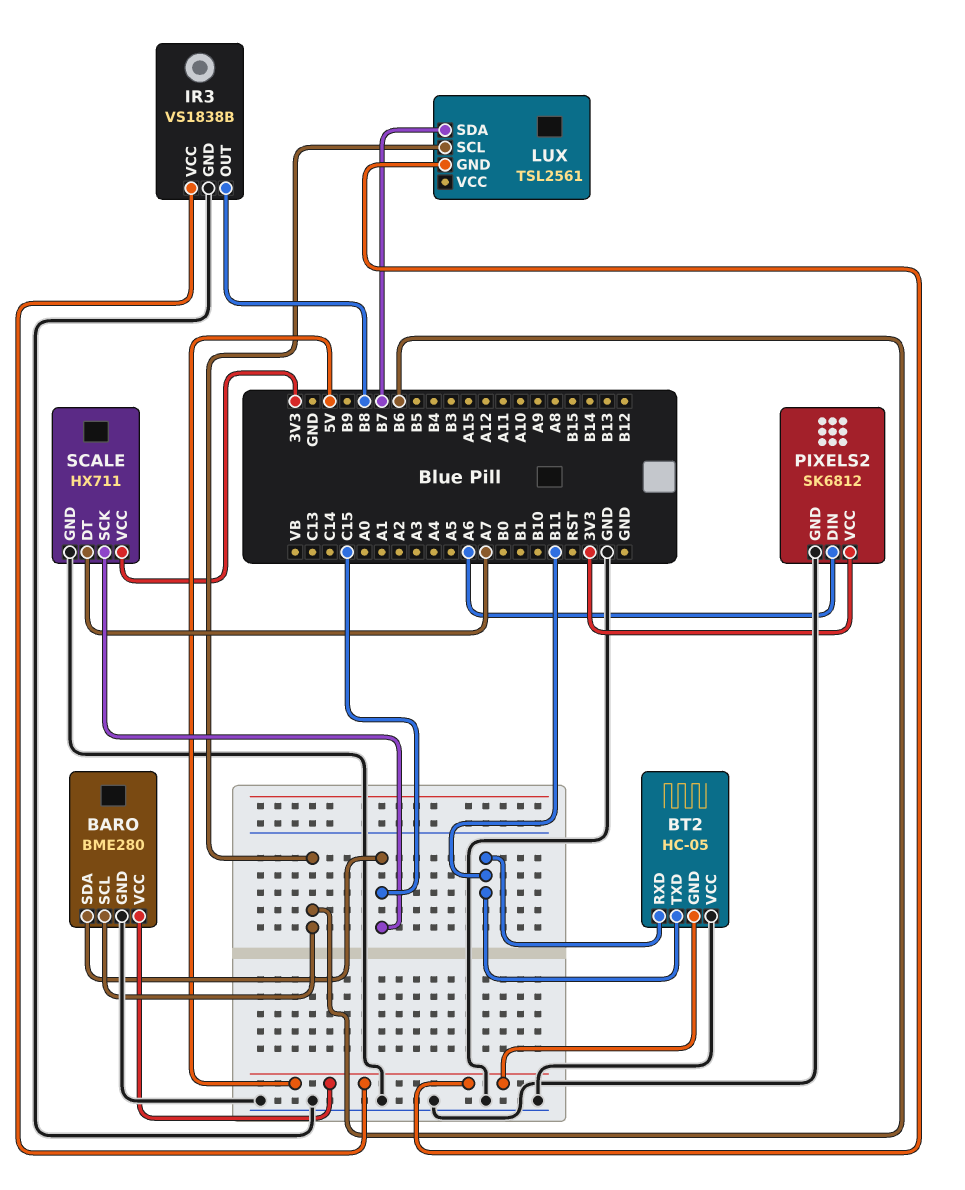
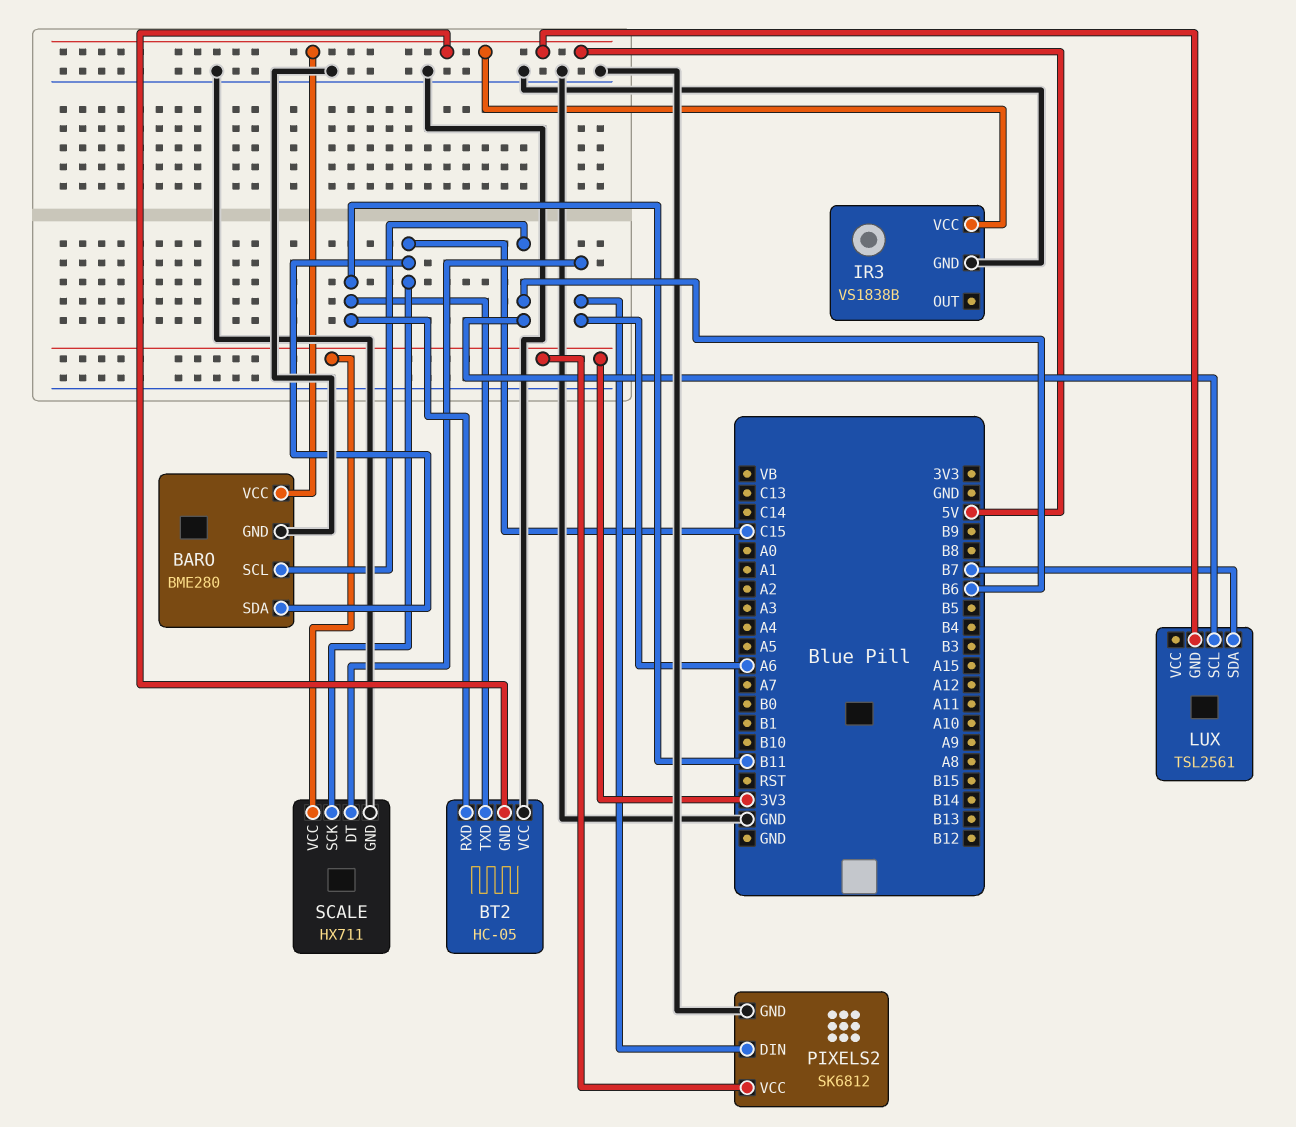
IR3 pin OUT: B8 -> none
SCALE pin DT: A7 -> A6

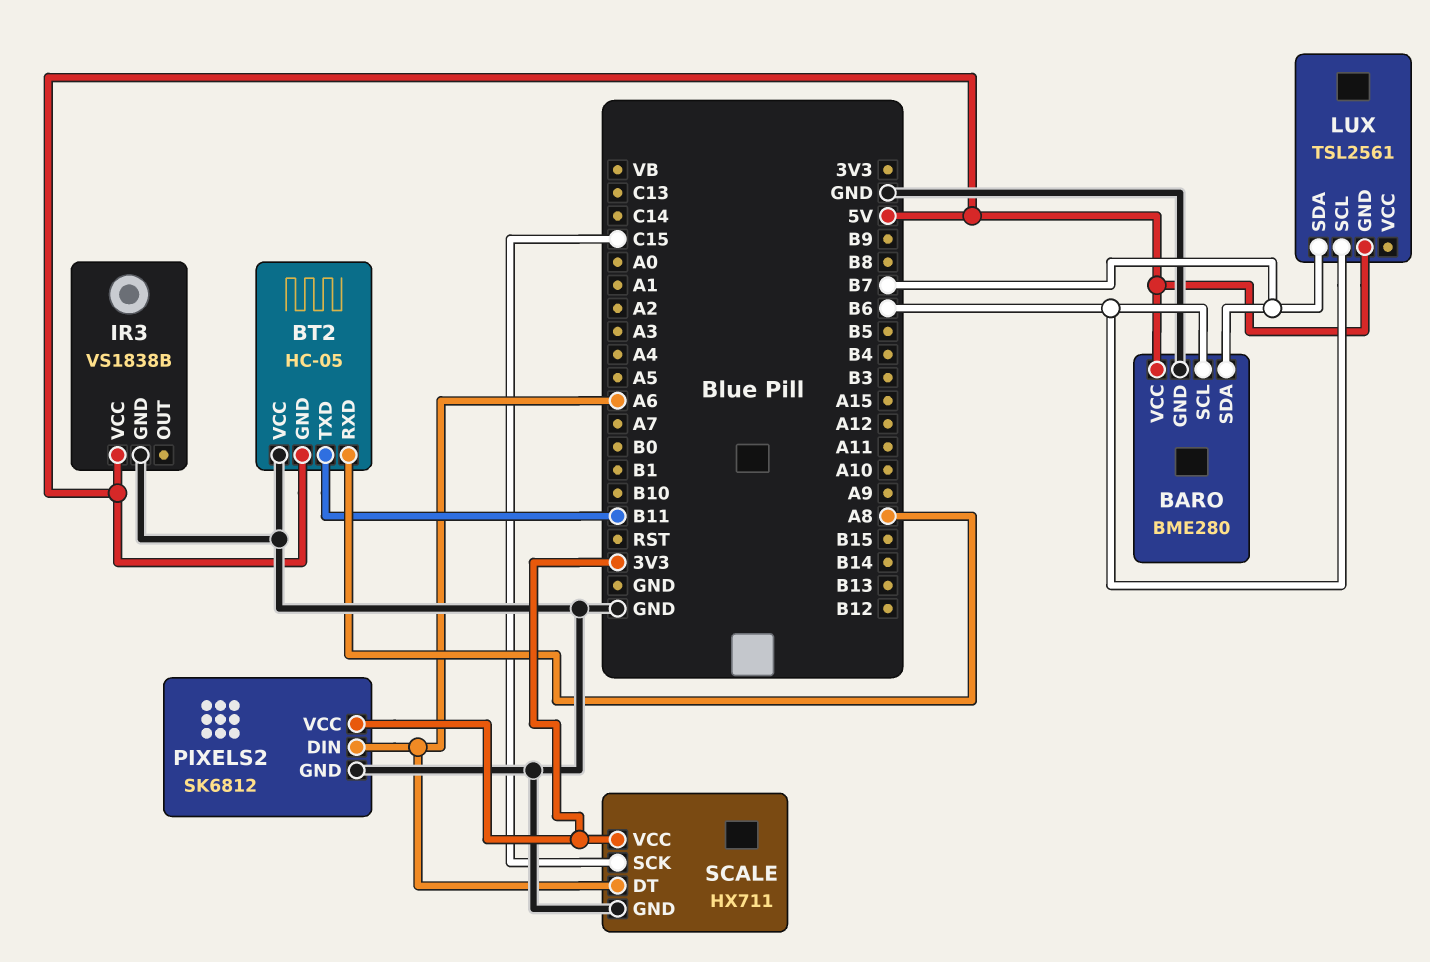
BARO pin SDA: C15 -> B7
BT2 pin RXD: B11 -> A8

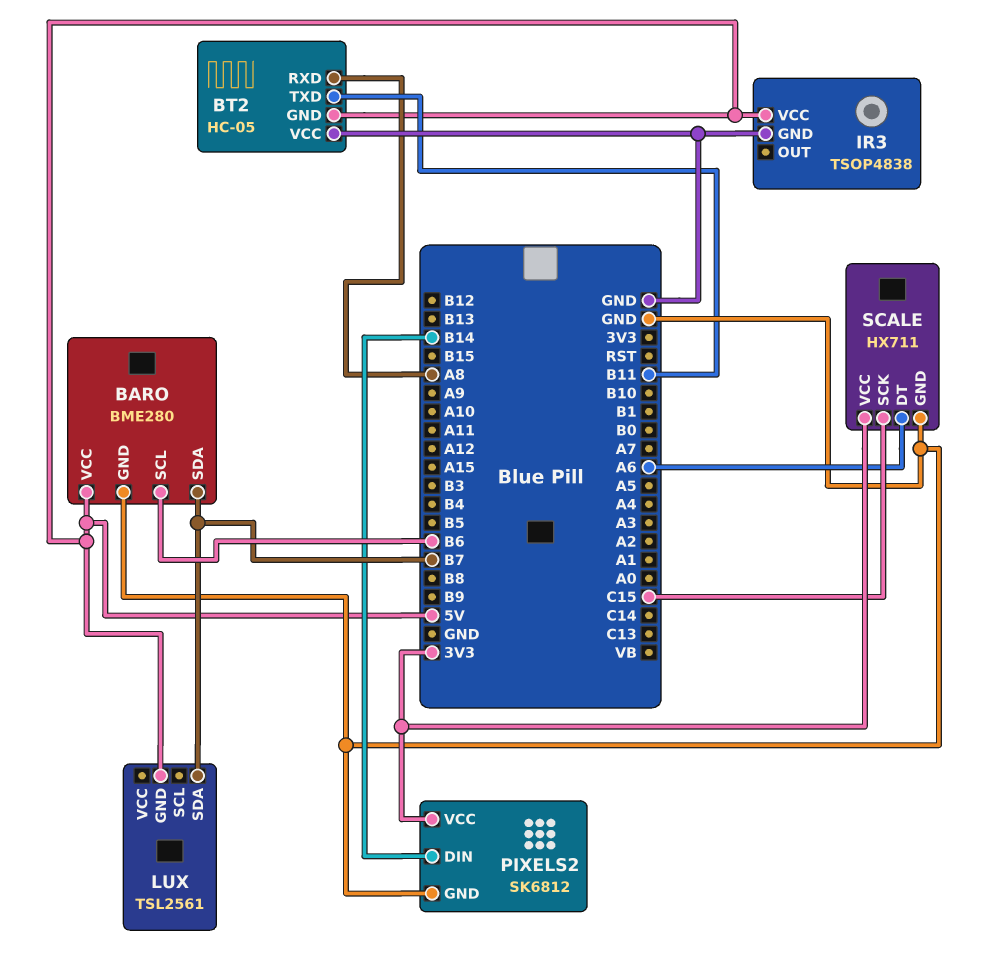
IR3: VS1838B -> TSOP4838
LUX pin SCL: B6 -> none
PIXELS2 pin DIN: A6 -> B14

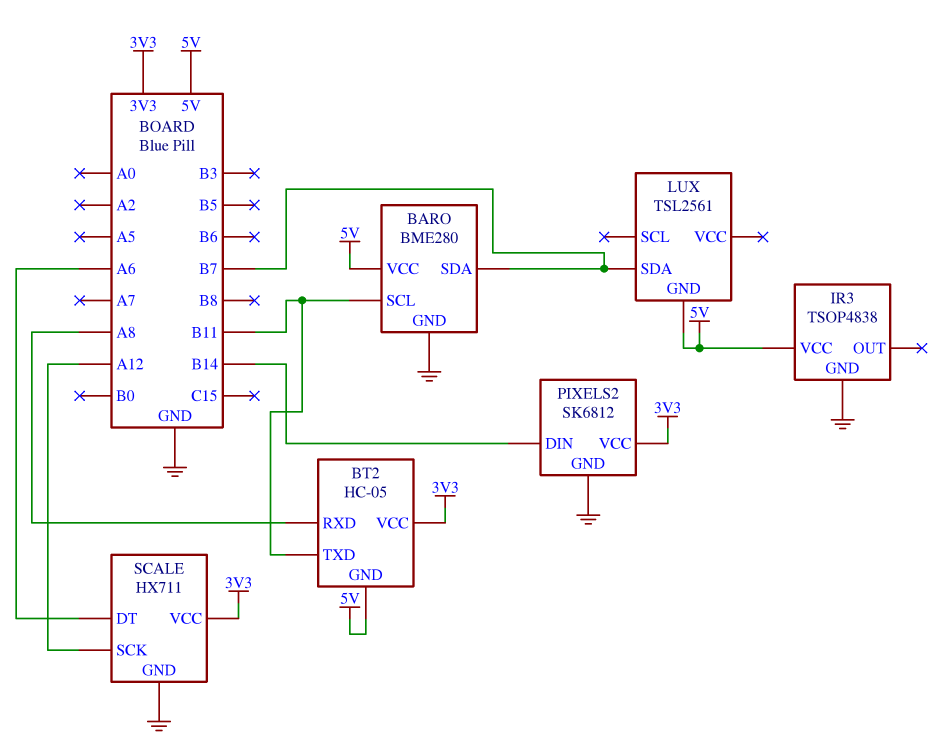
BARO pin SCL: B6 -> B11
BT2 pin VCC: GND -> 3V3
SCALE pin SCK: C15 -> A12

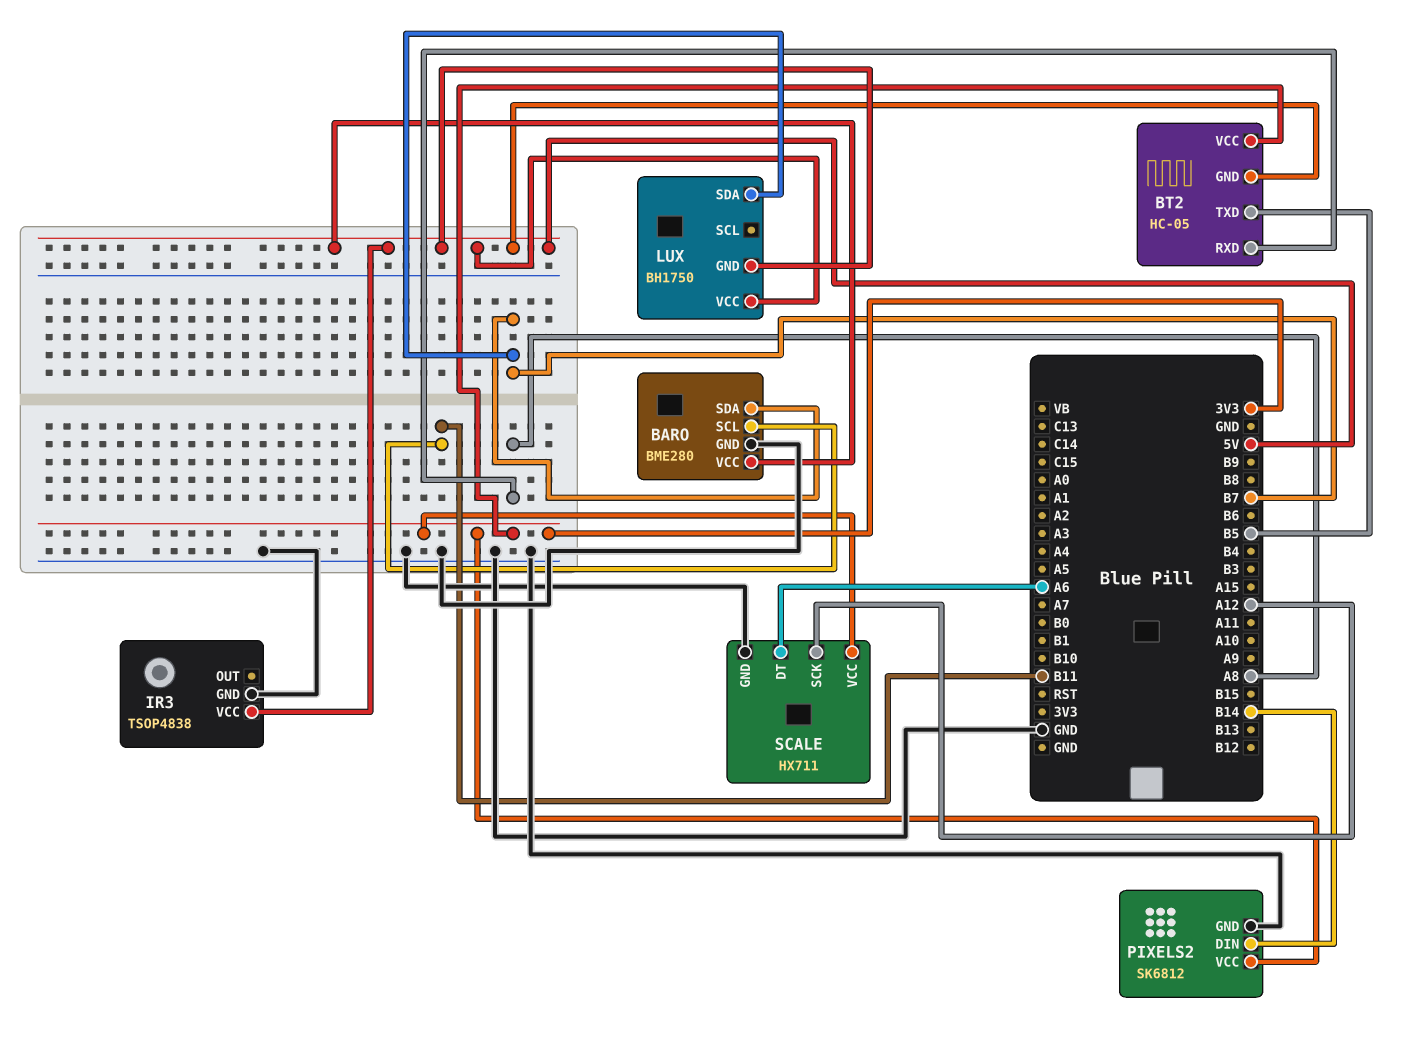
BT2 pin TXD: B11 -> B5
LUX: TSL2561 -> BH1750
LUX pin VCC: none -> 5V

